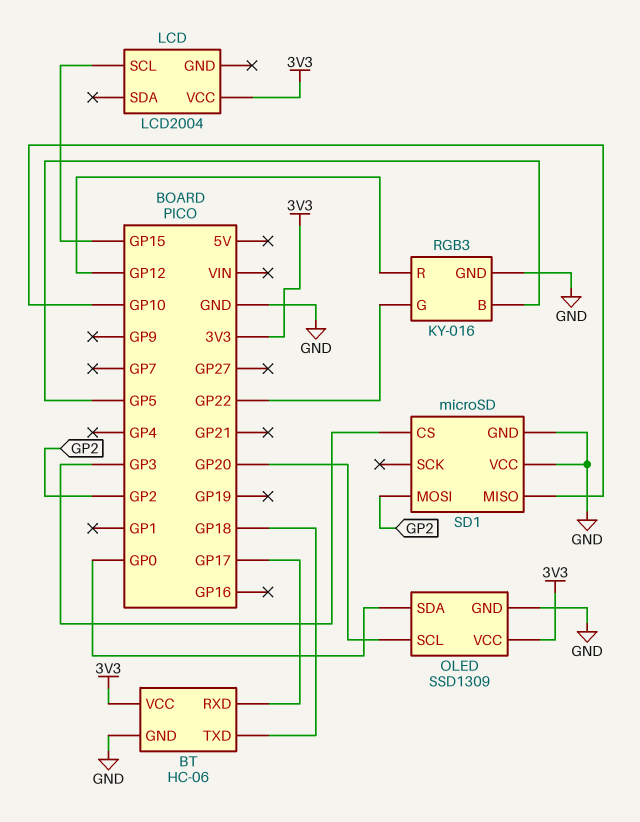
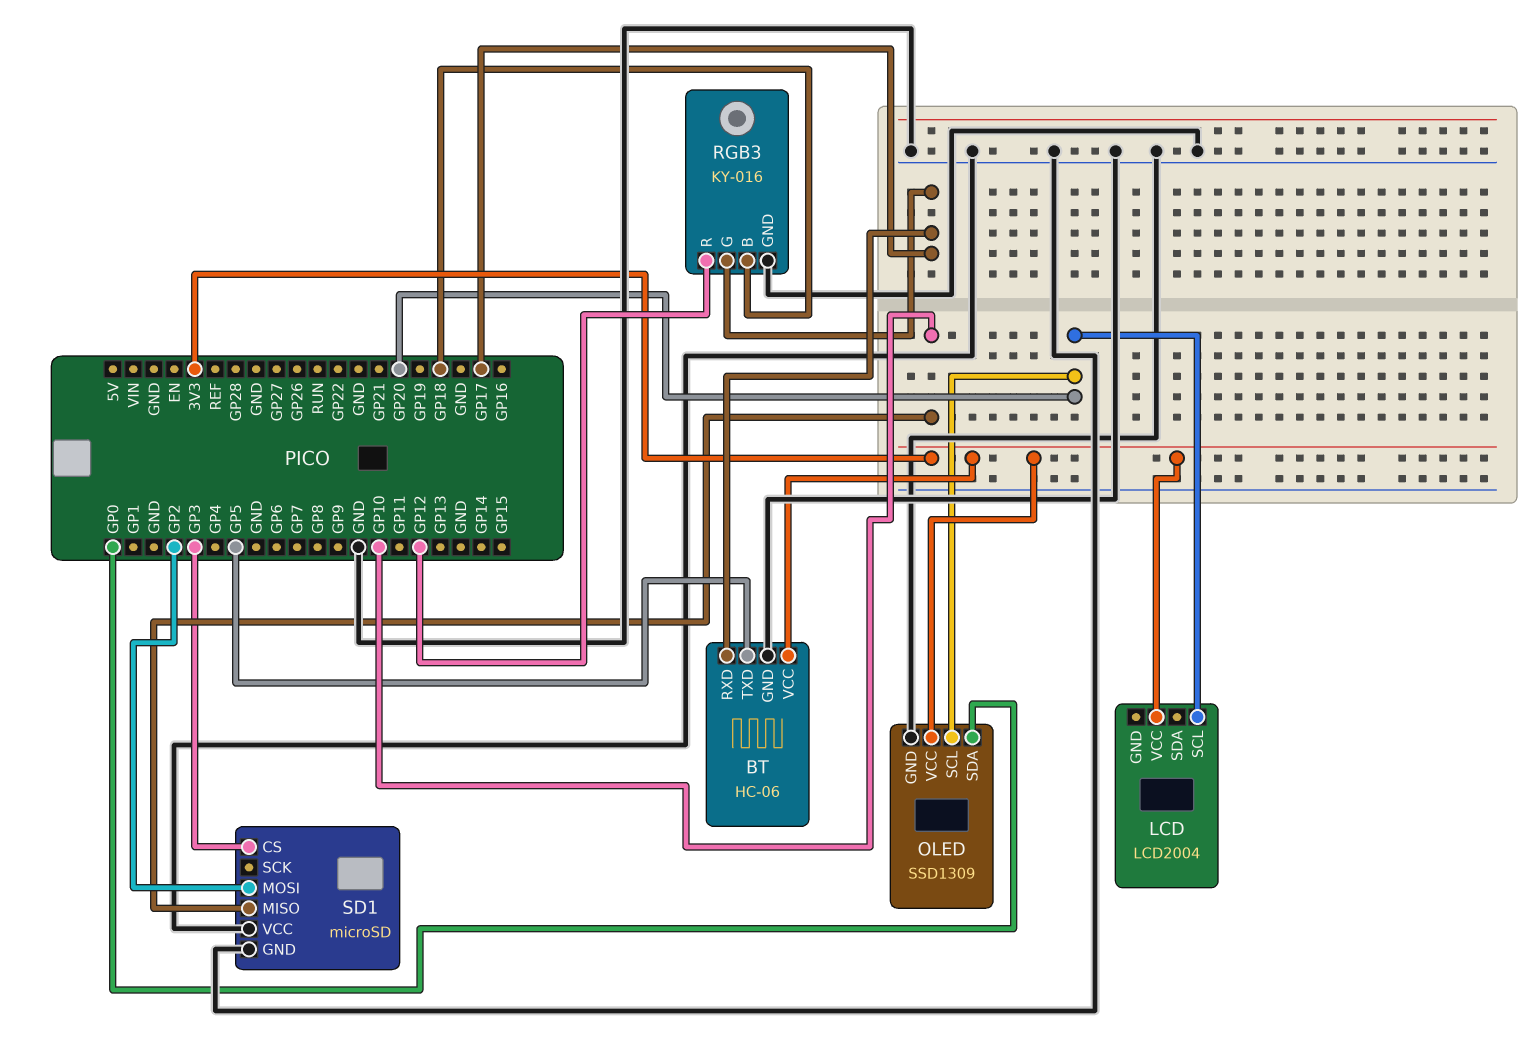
BT pin TXD: GP18 -> GP5
LCD pin SCL: GP15 -> GP20
RGB3 pin B: GP5 -> GP18
RGB3 pin G: GP22 -> GP17

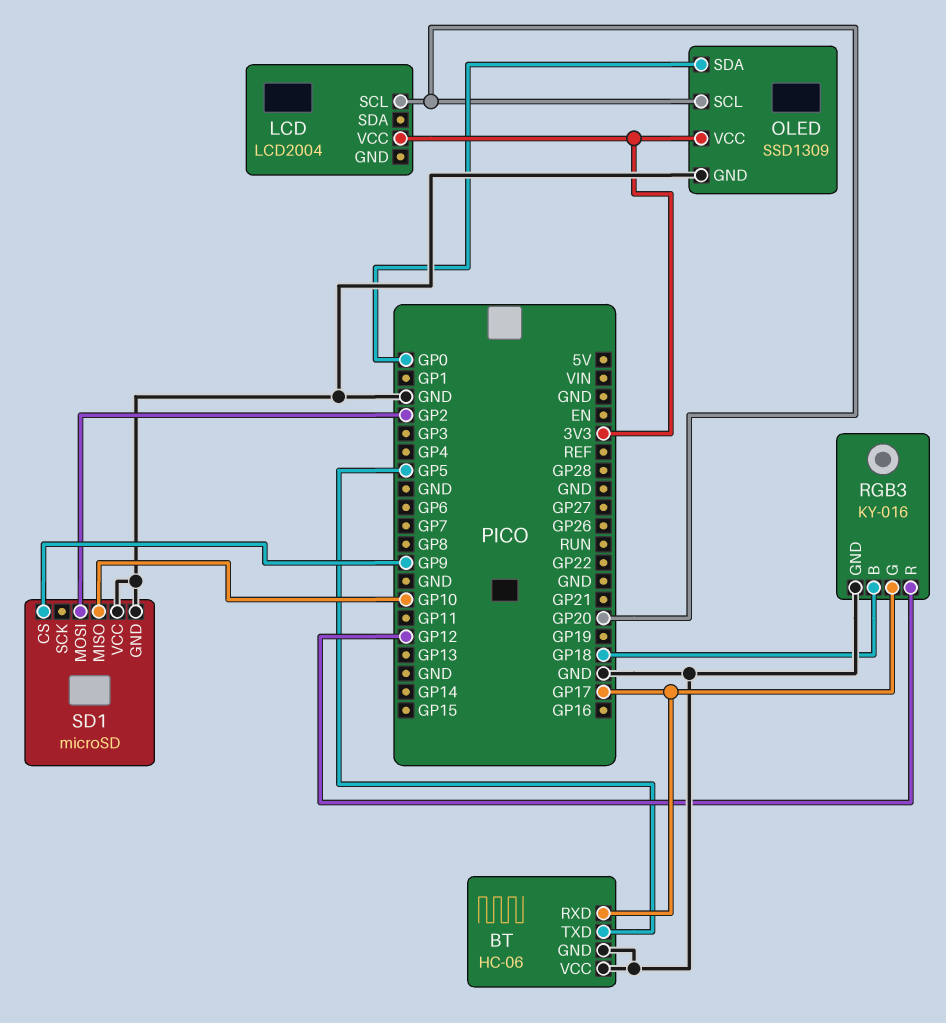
BT pin VCC: 3V3 -> GND
SD1 pin CS: GP3 -> GP9

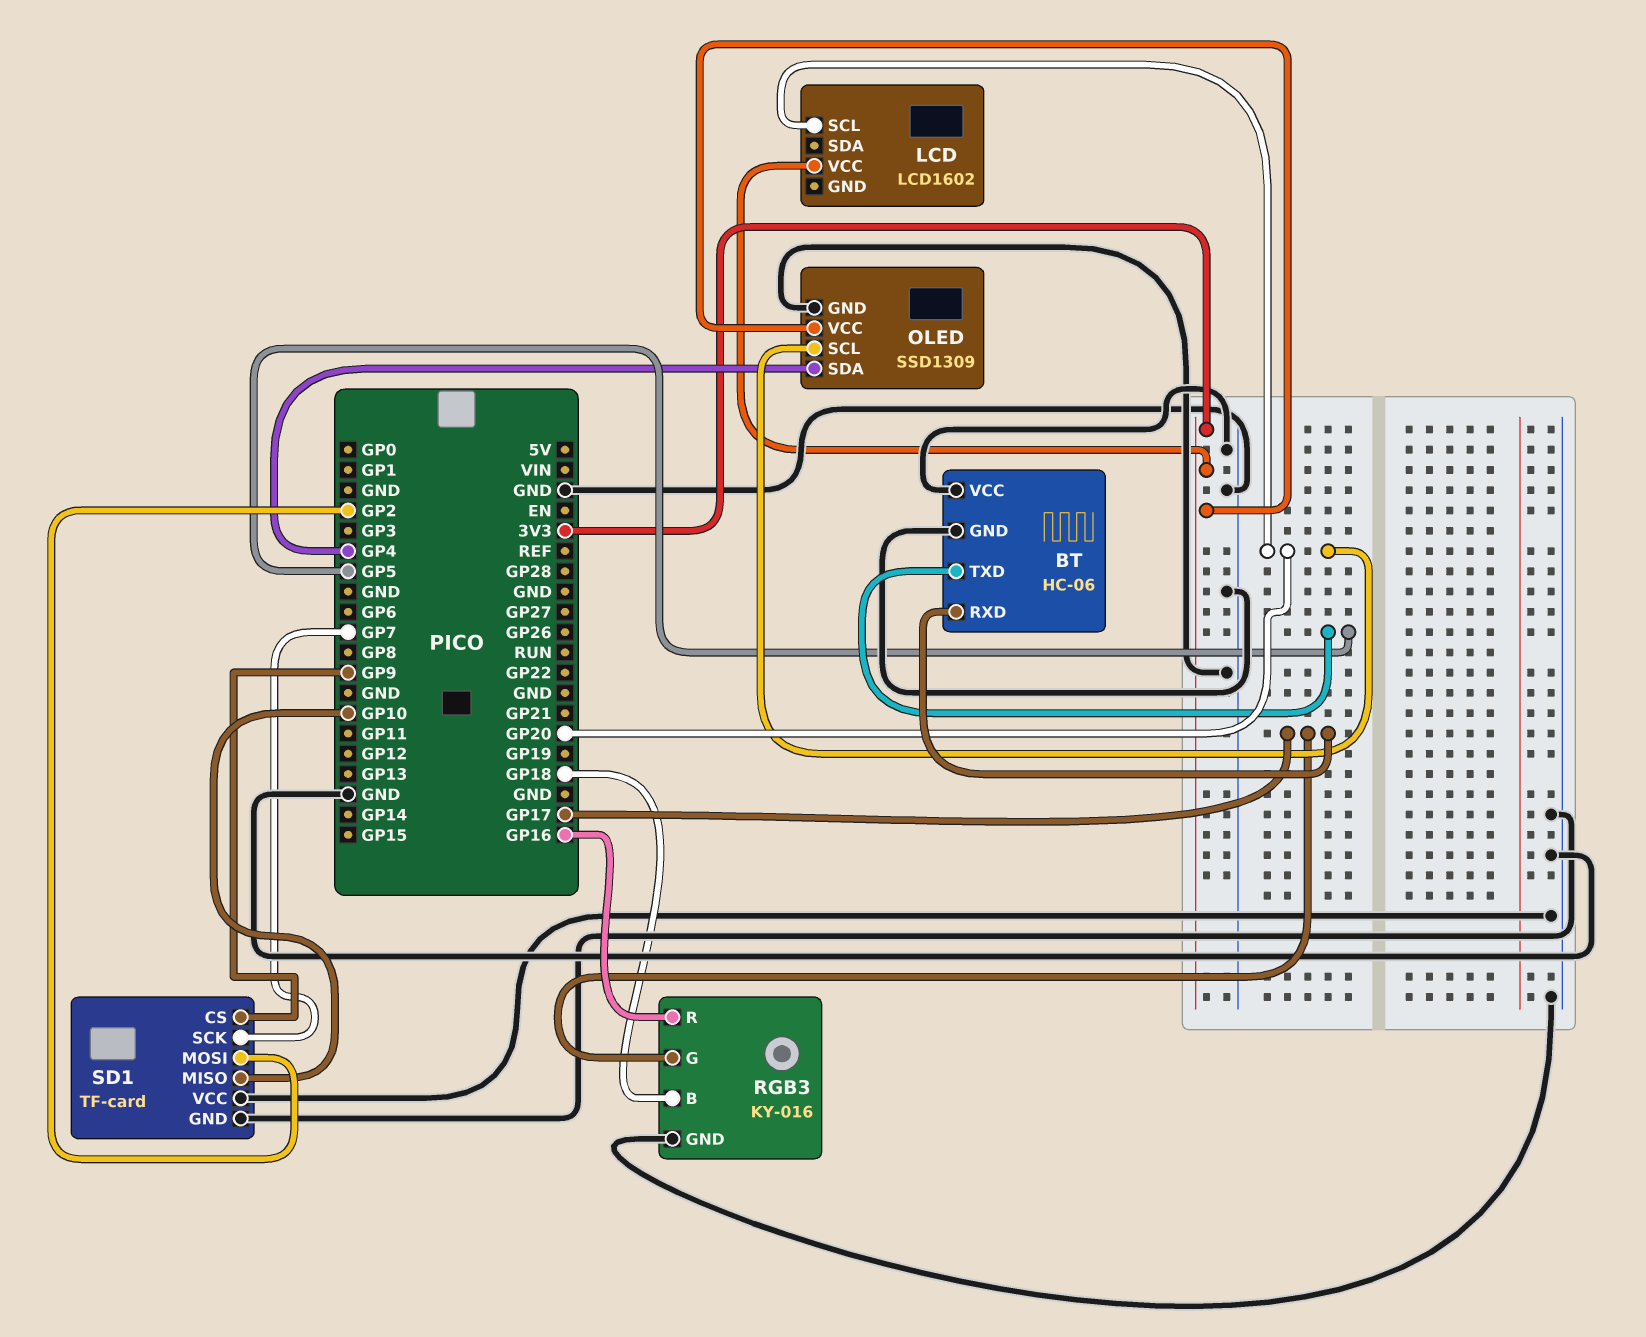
LCD: LCD2004 -> LCD1602
OLED pin SDA: GP0 -> GP4
RGB3 pin R: GP12 -> GP16
SD1: microSD -> TF-card
SD1 pin SCK: none -> GP7

